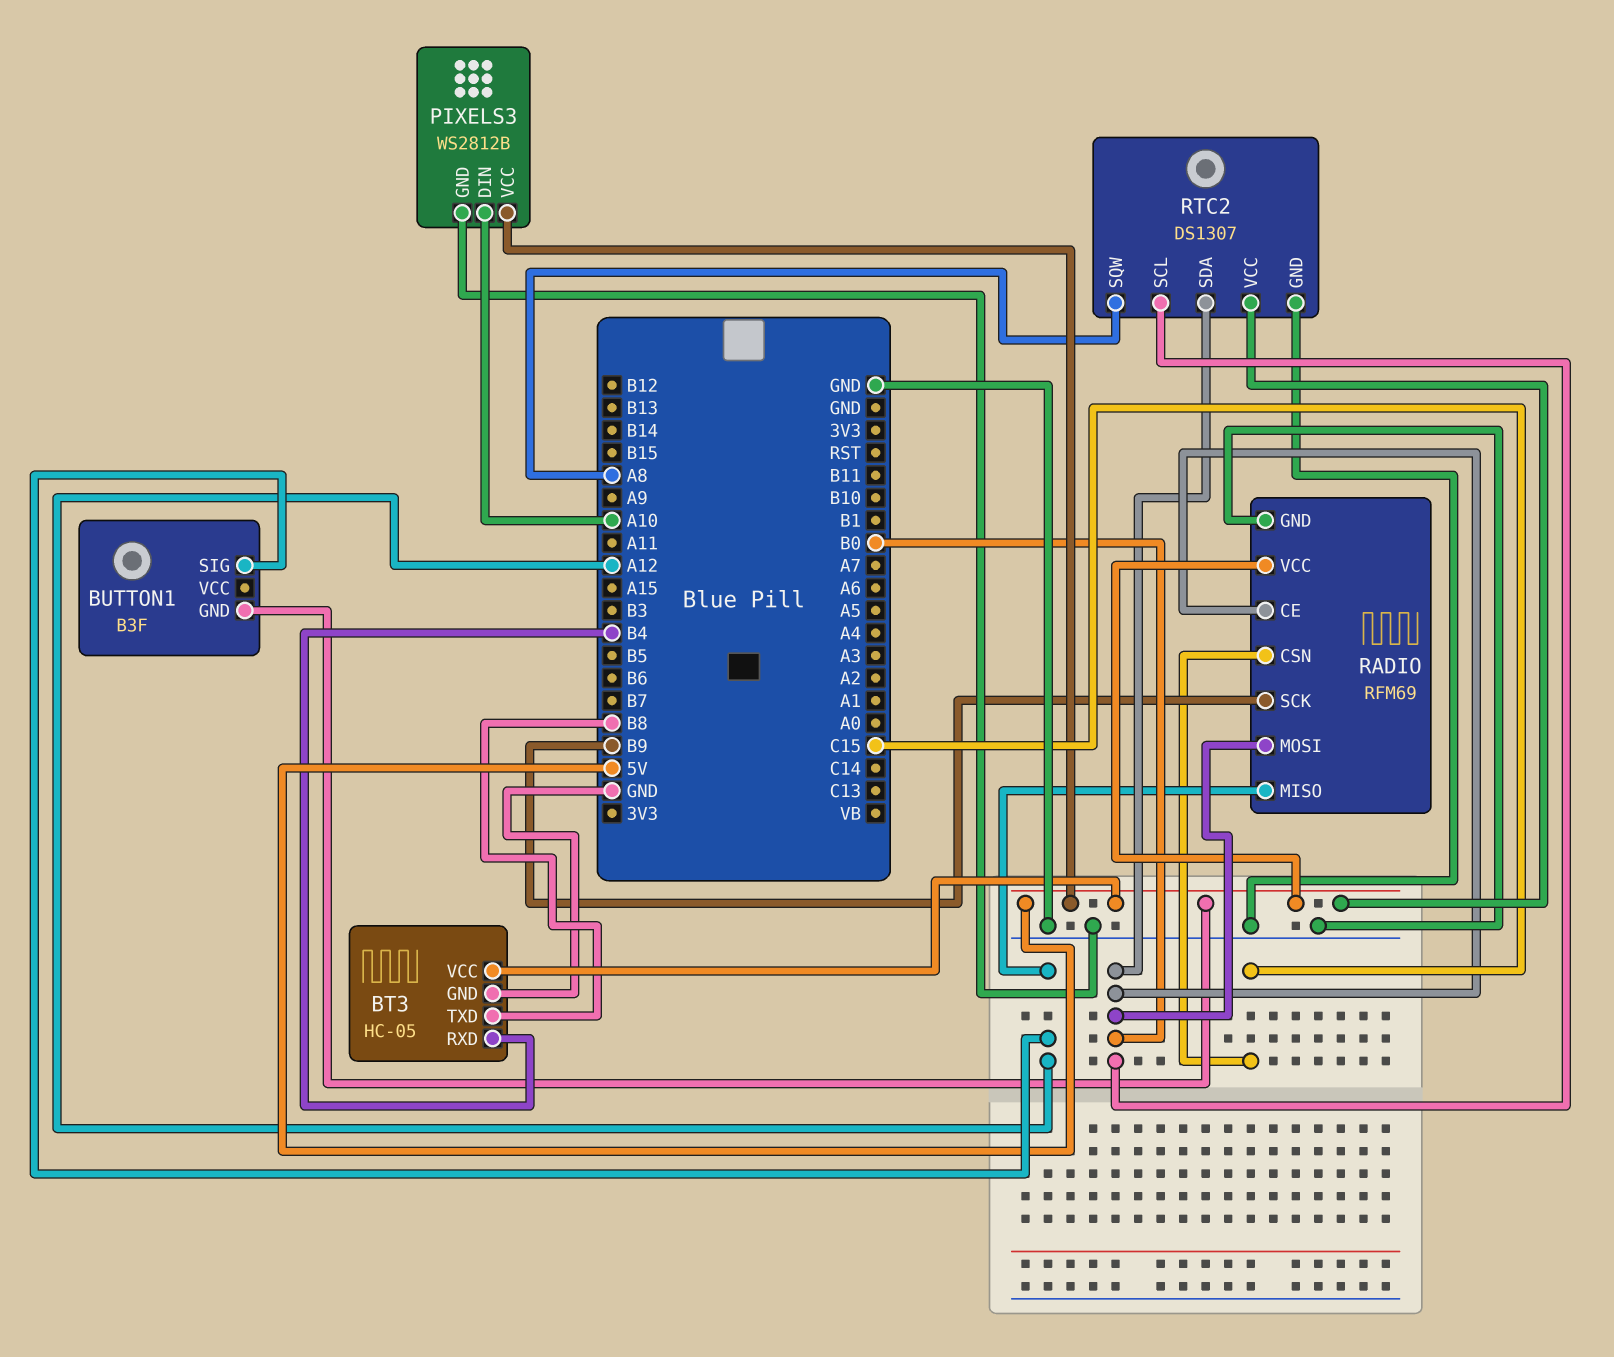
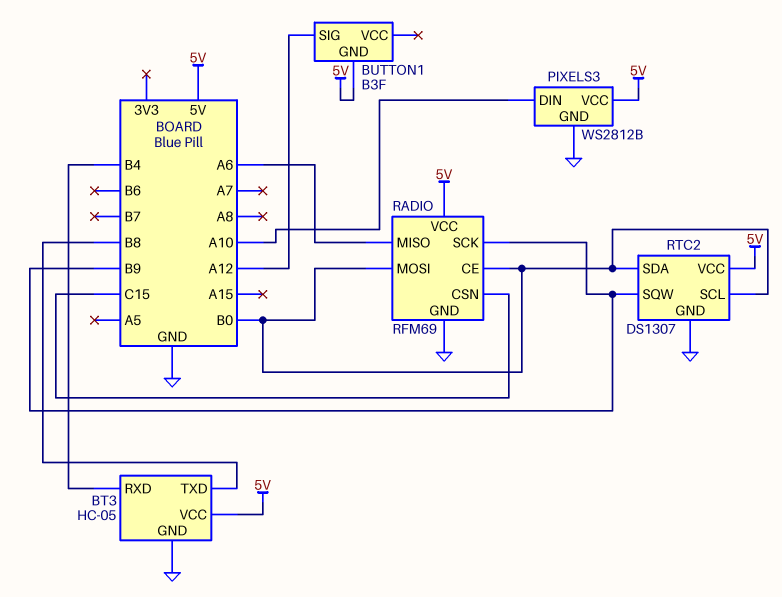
RADIO pin MISO: A12 -> A6
RTC2 pin SQW: A8 -> B9

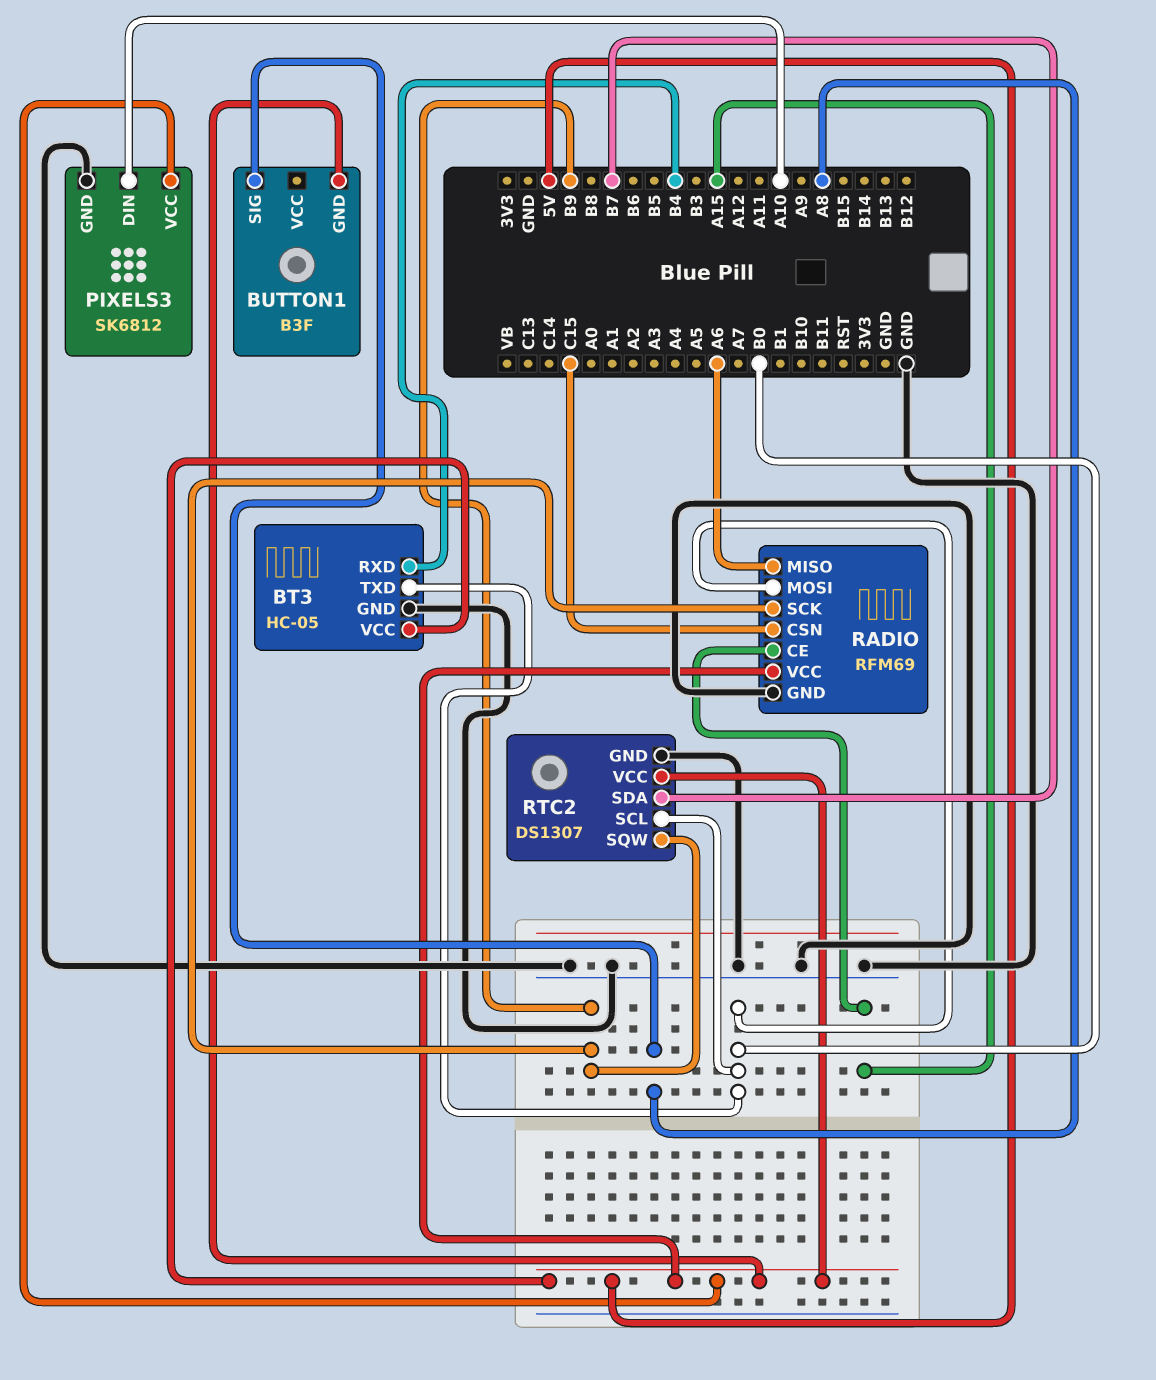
BT3 pin TXD: B8 -> B0
BUTTON1 pin SIG: A12 -> A8
PIXELS3: WS2812B -> SK6812
RADIO pin CE: B0 -> A15
RTC2 pin SDA: B0 -> B7

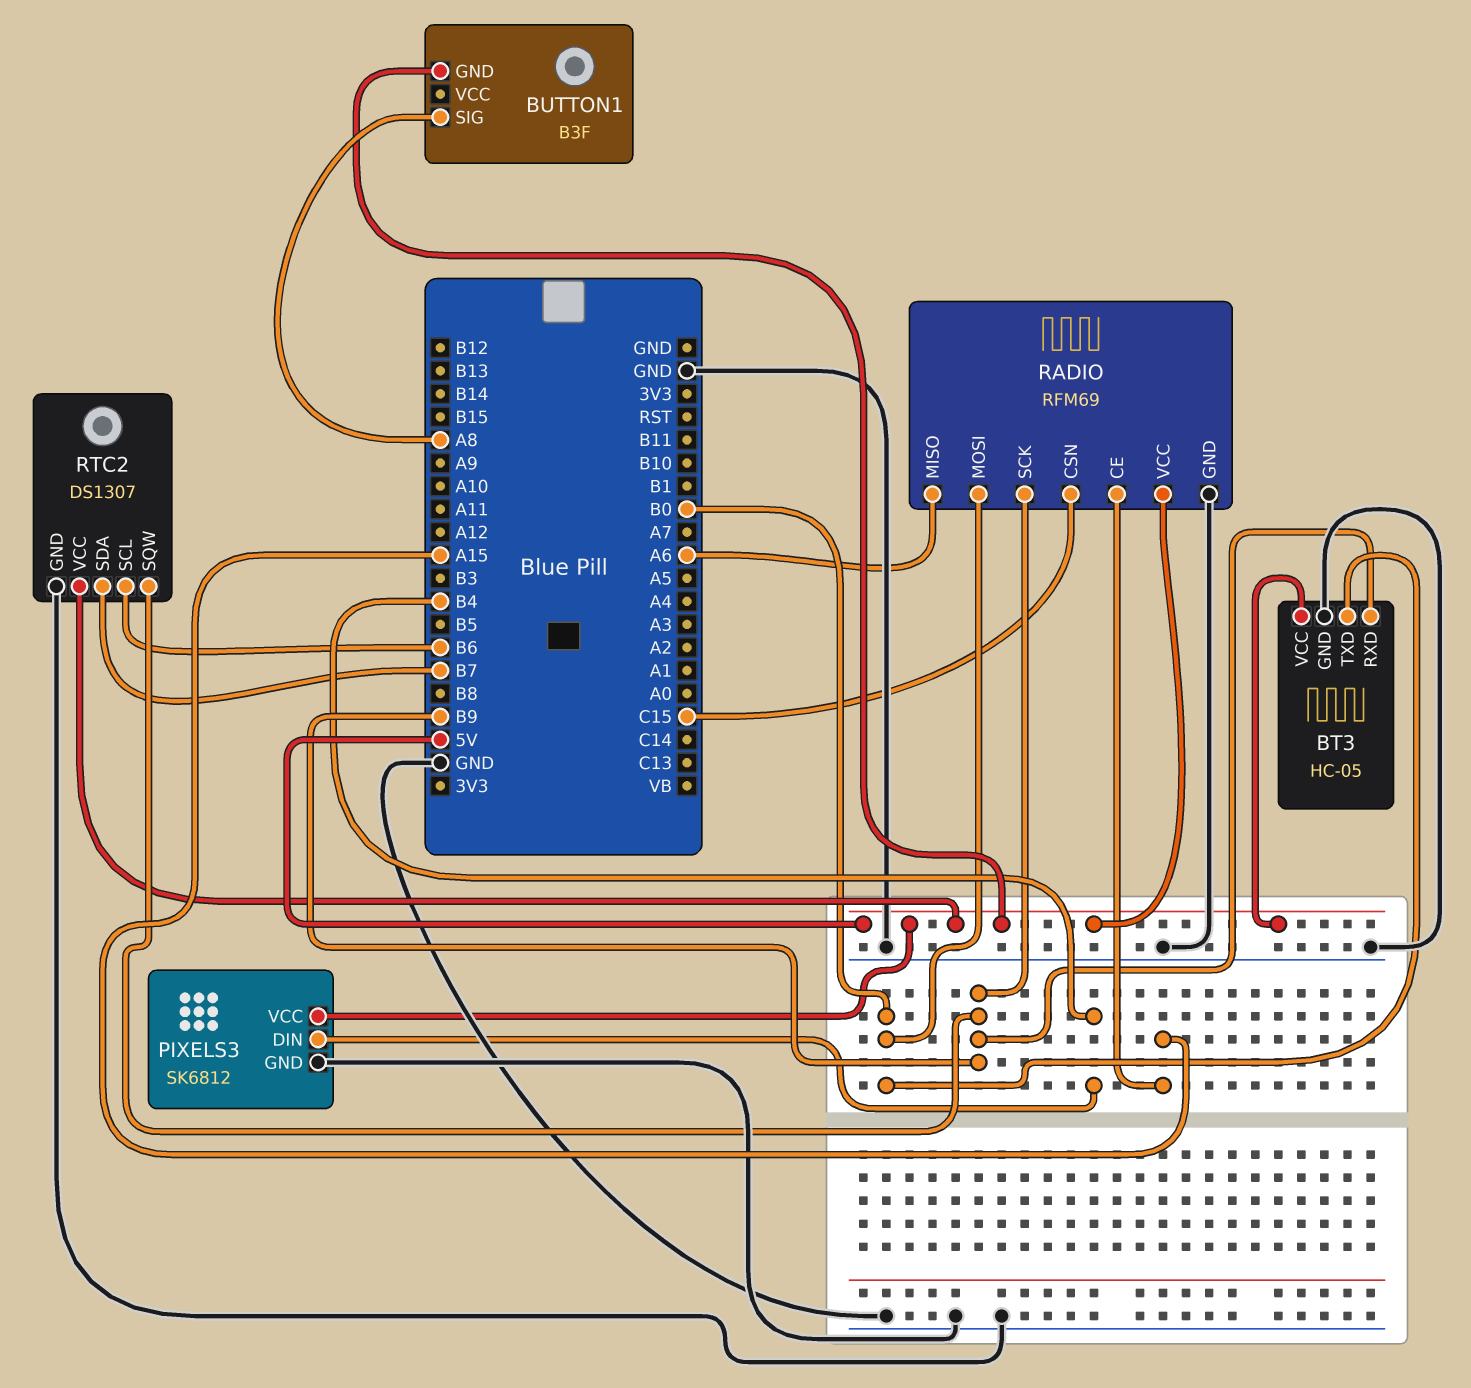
BT3 pin RXD: B4 -> B9
PIXELS3 pin DIN: A10 -> B4
RTC2 pin SCL: B0 -> B6

